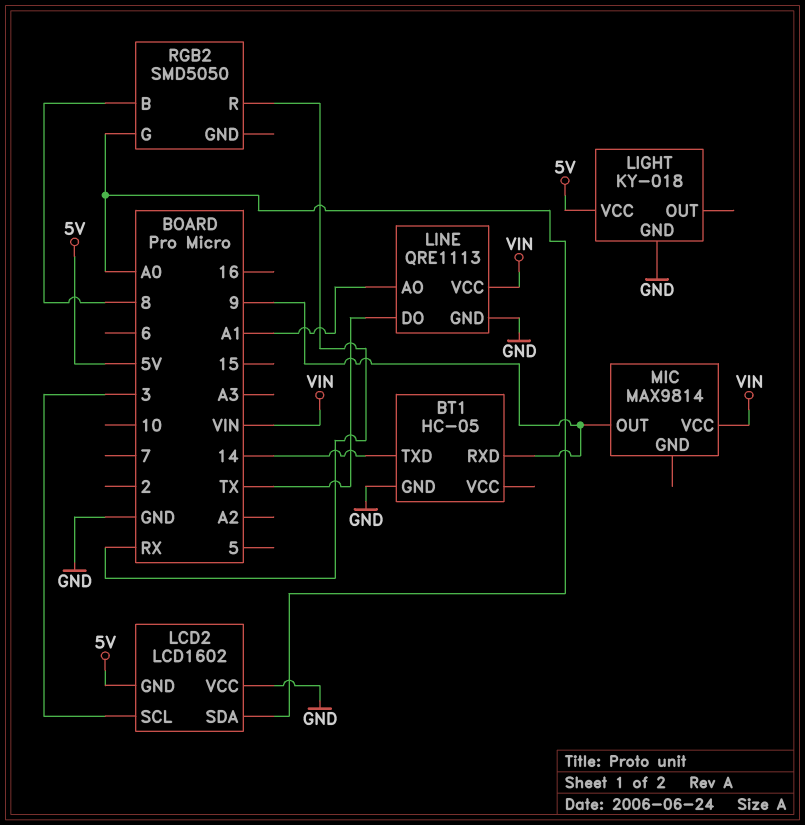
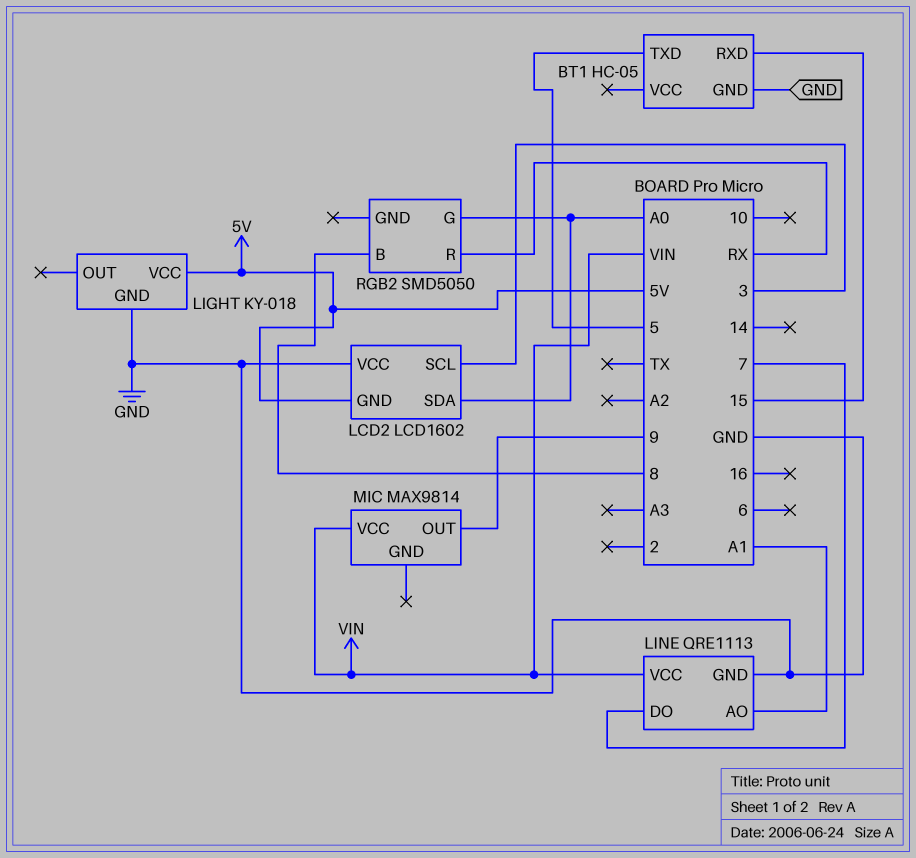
BT1 pin RXD: 9 -> 15
BT1 pin TXD: 14 -> 5
LINE pin DO: TX -> 7

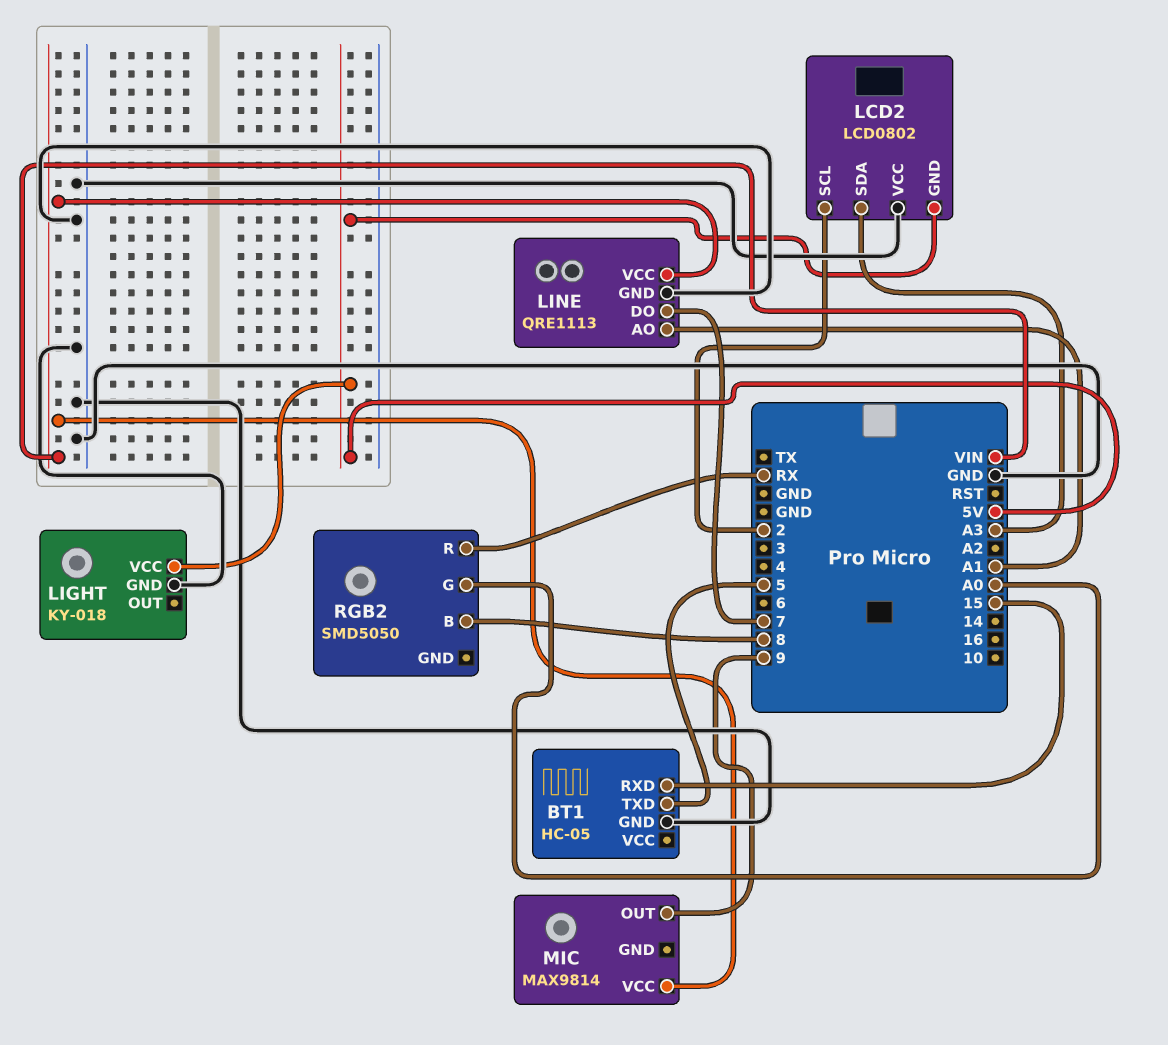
LCD2: LCD1602 -> LCD0802
LCD2 pin SCL: 3 -> 2
LCD2 pin SDA: A0 -> A3

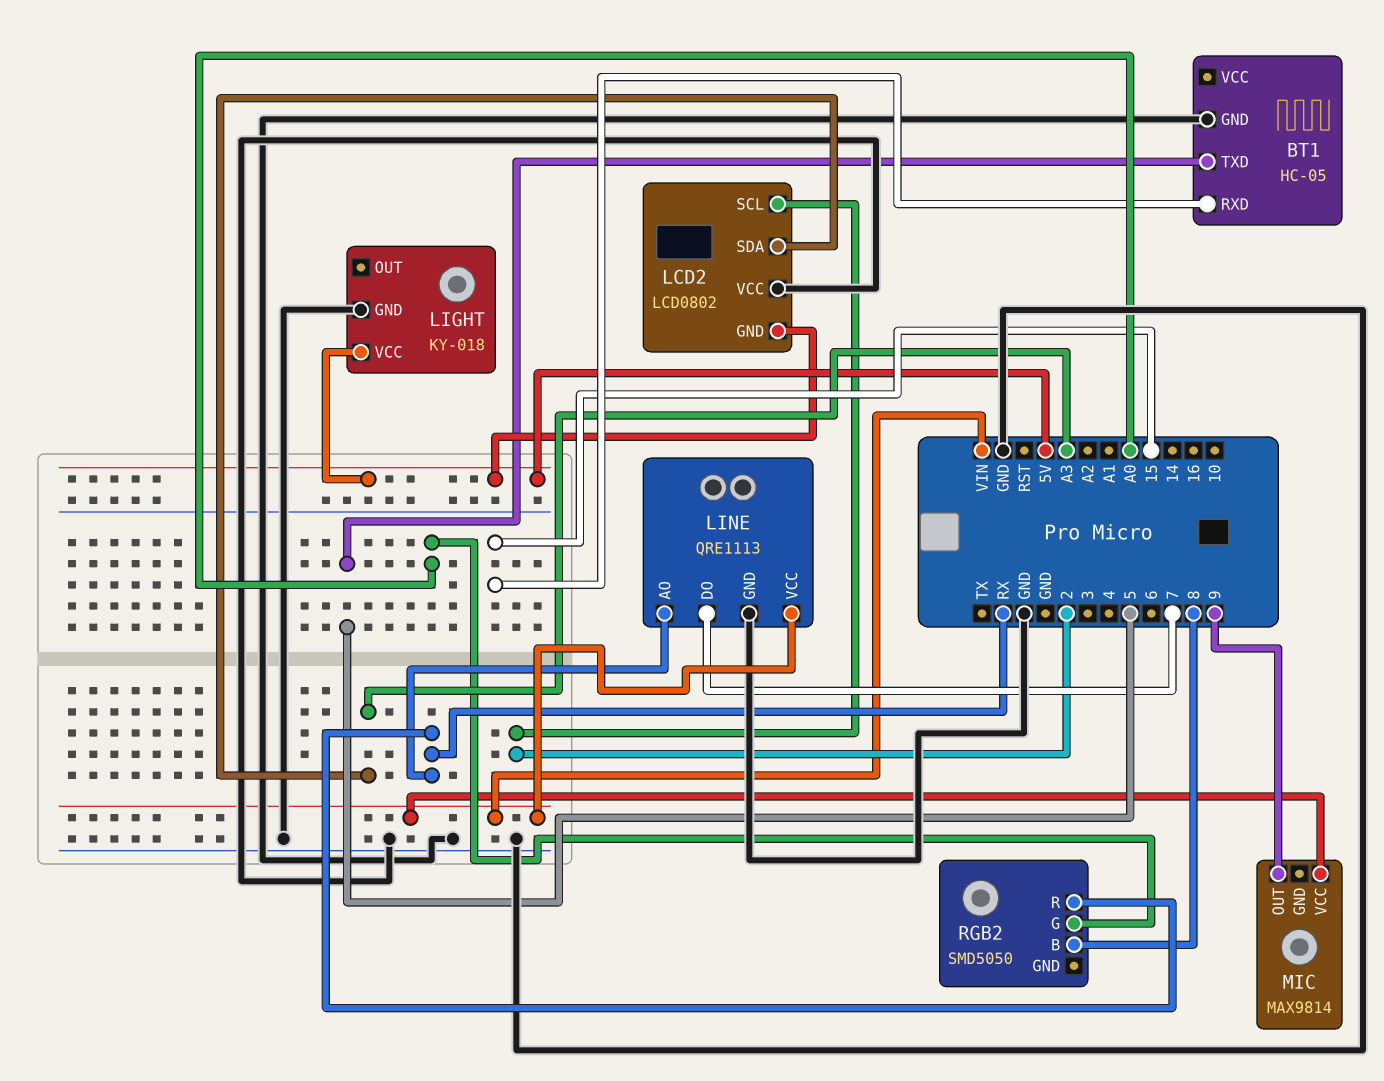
LINE pin AO: A1 -> RX

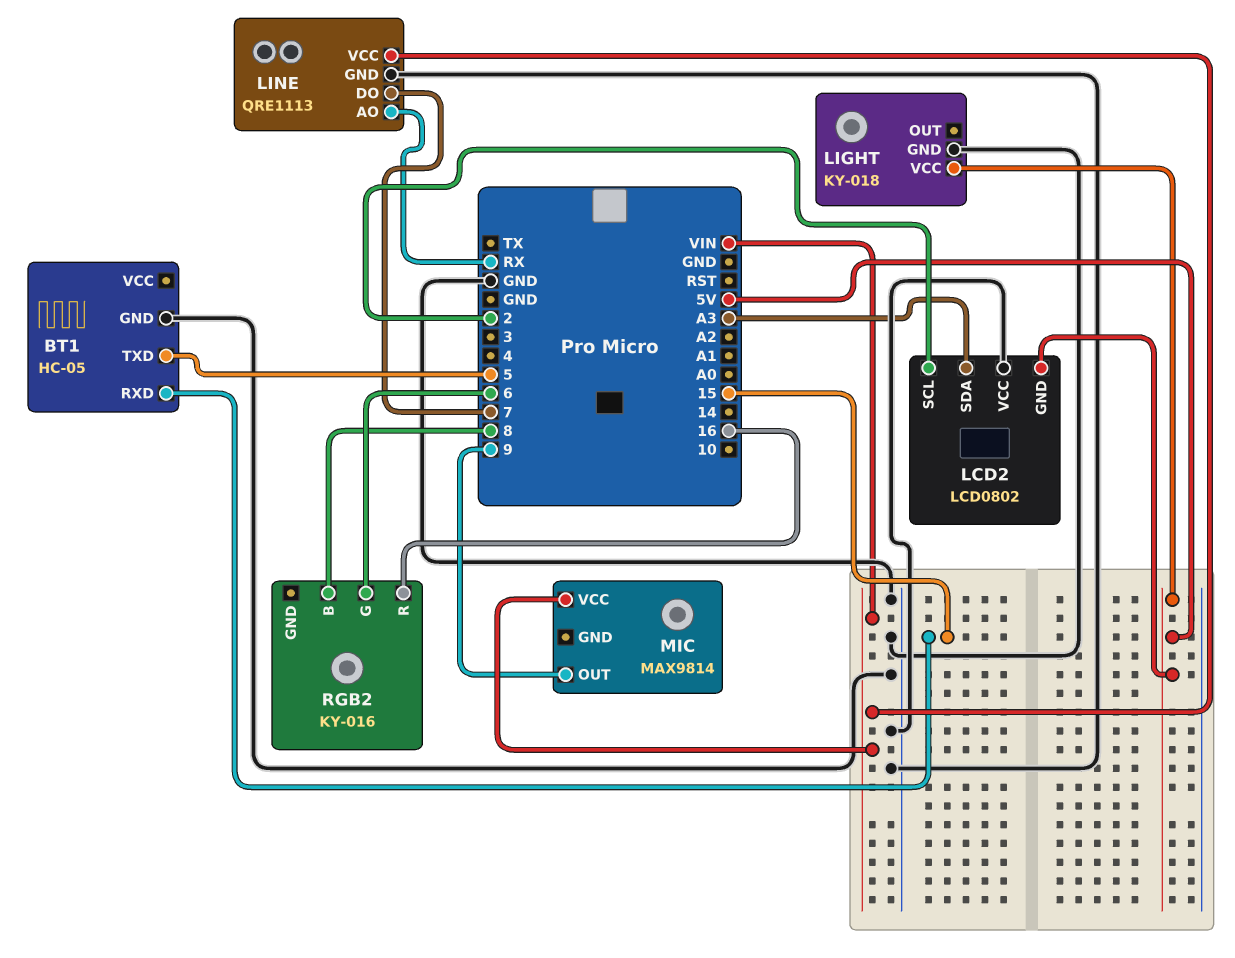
RGB2: SMD5050 -> KY-016
RGB2 pin G: A0 -> 6
RGB2 pin R: RX -> 16

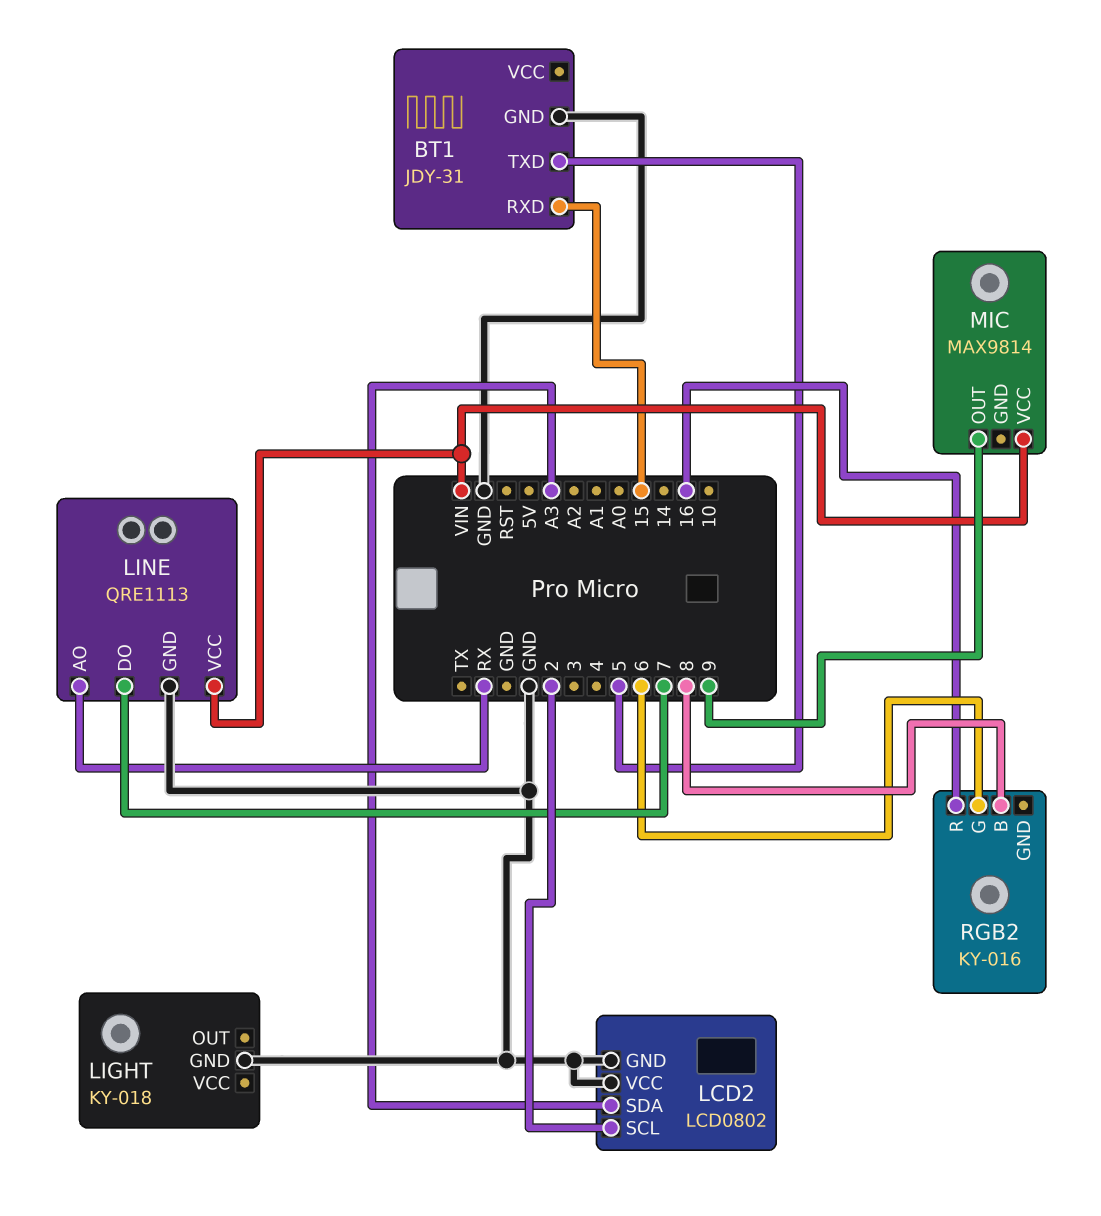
BT1: HC-05 -> JDY-31
LCD2 pin GND: 5V -> GND
LIGHT pin VCC: 5V -> none

